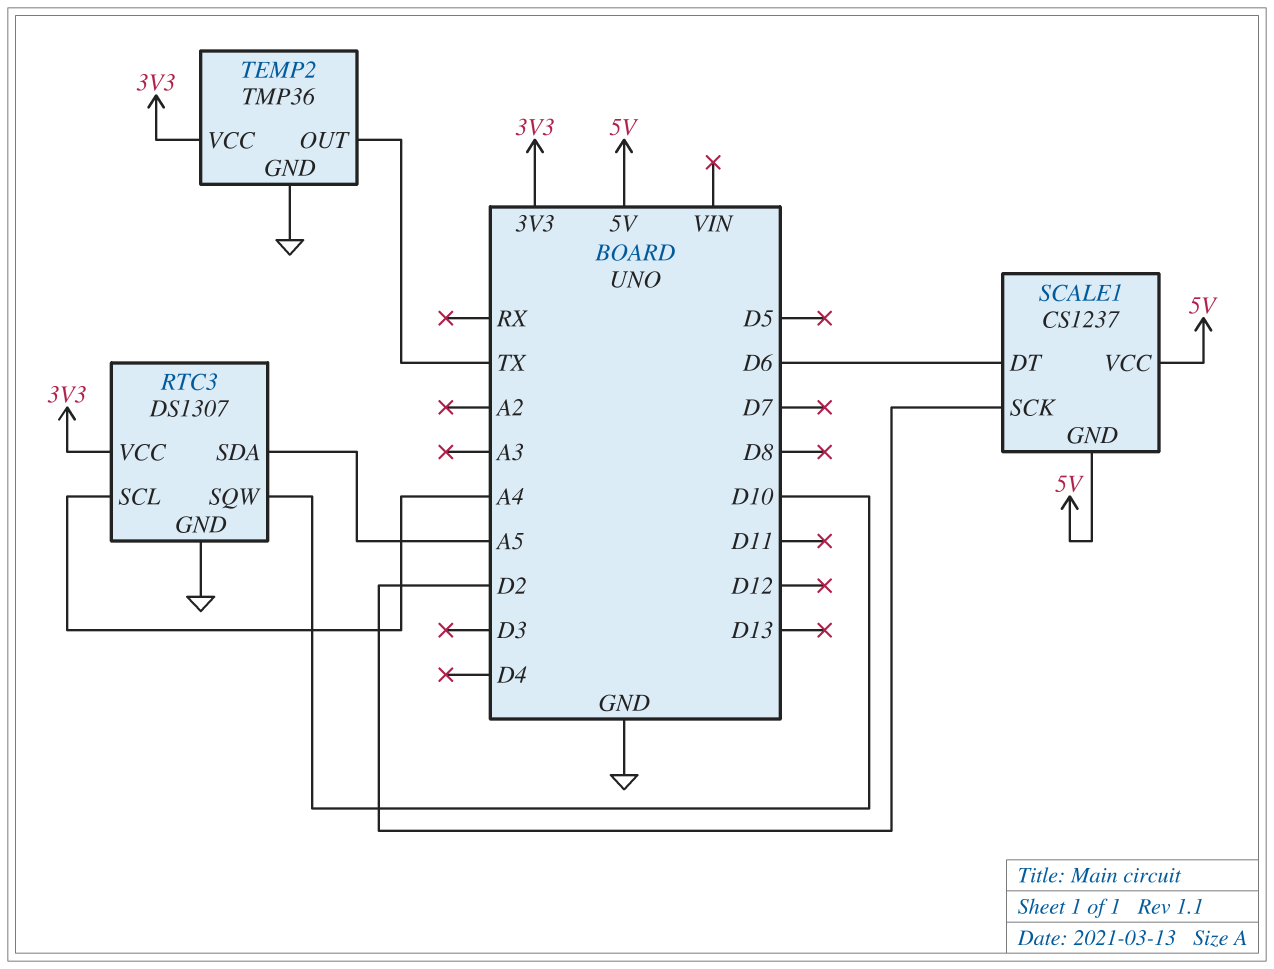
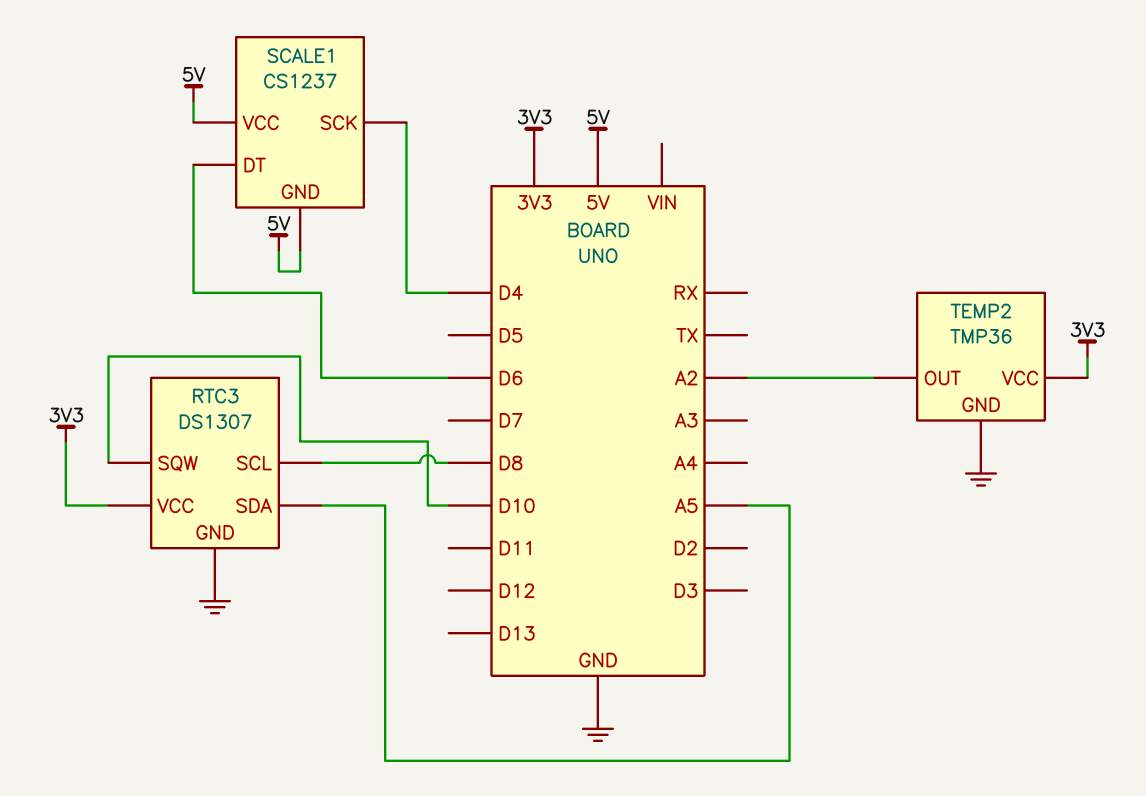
RTC3 pin SCL: A4 -> D8
SCALE1 pin SCK: D2 -> D4
TEMP2 pin OUT: TX -> A2

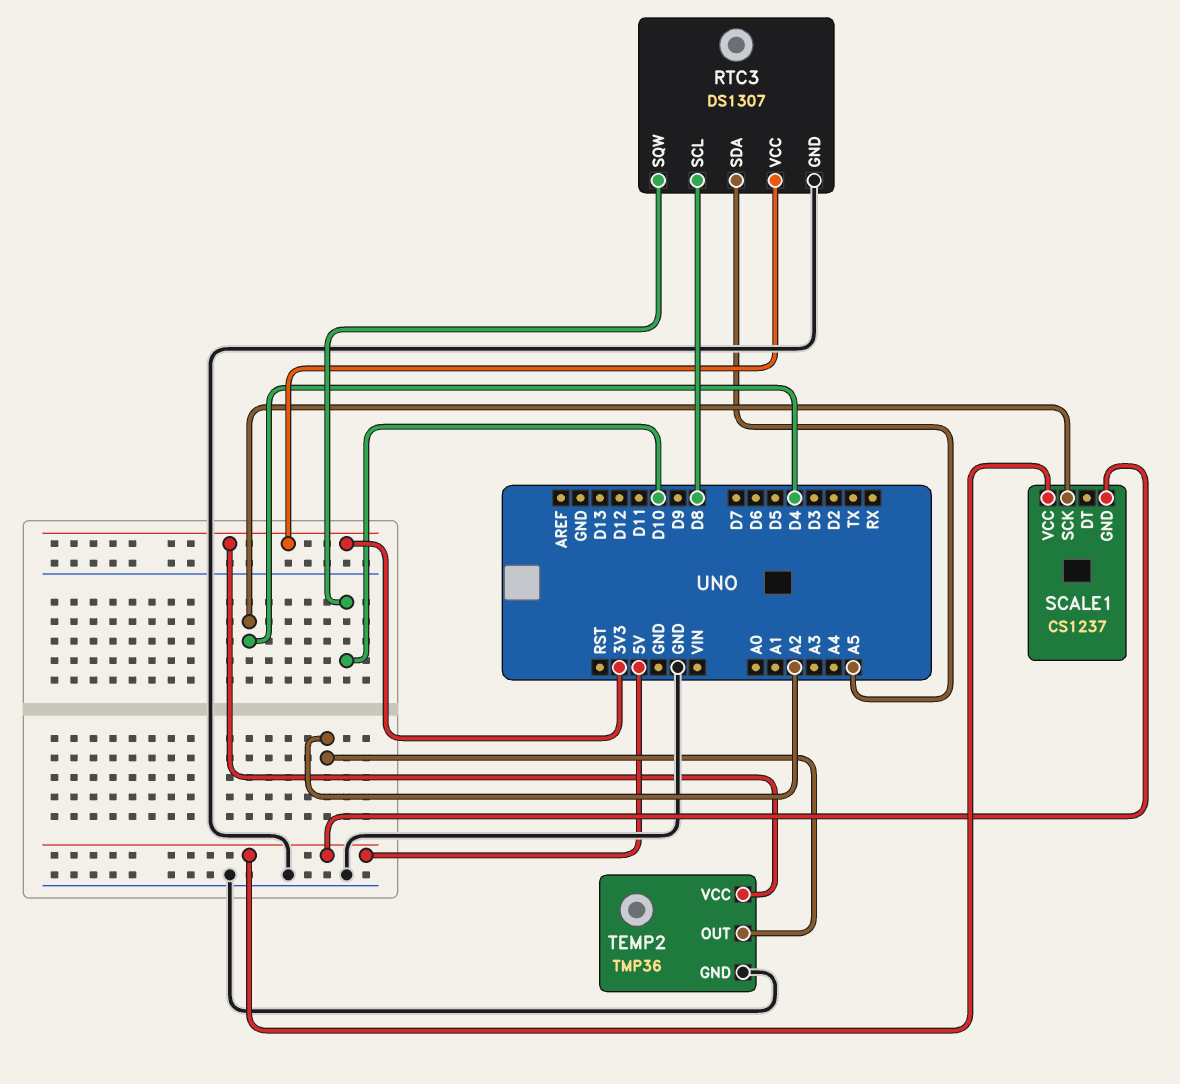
SCALE1 pin DT: D6 -> none

